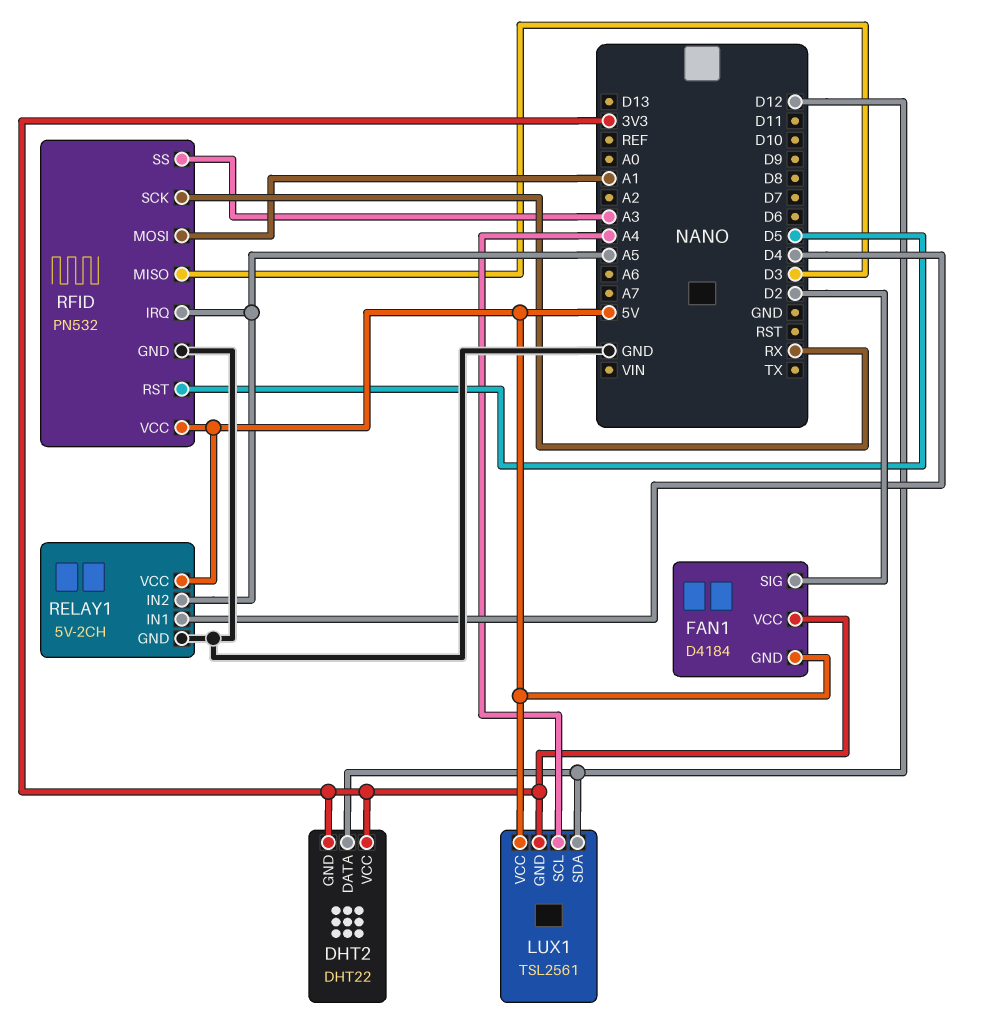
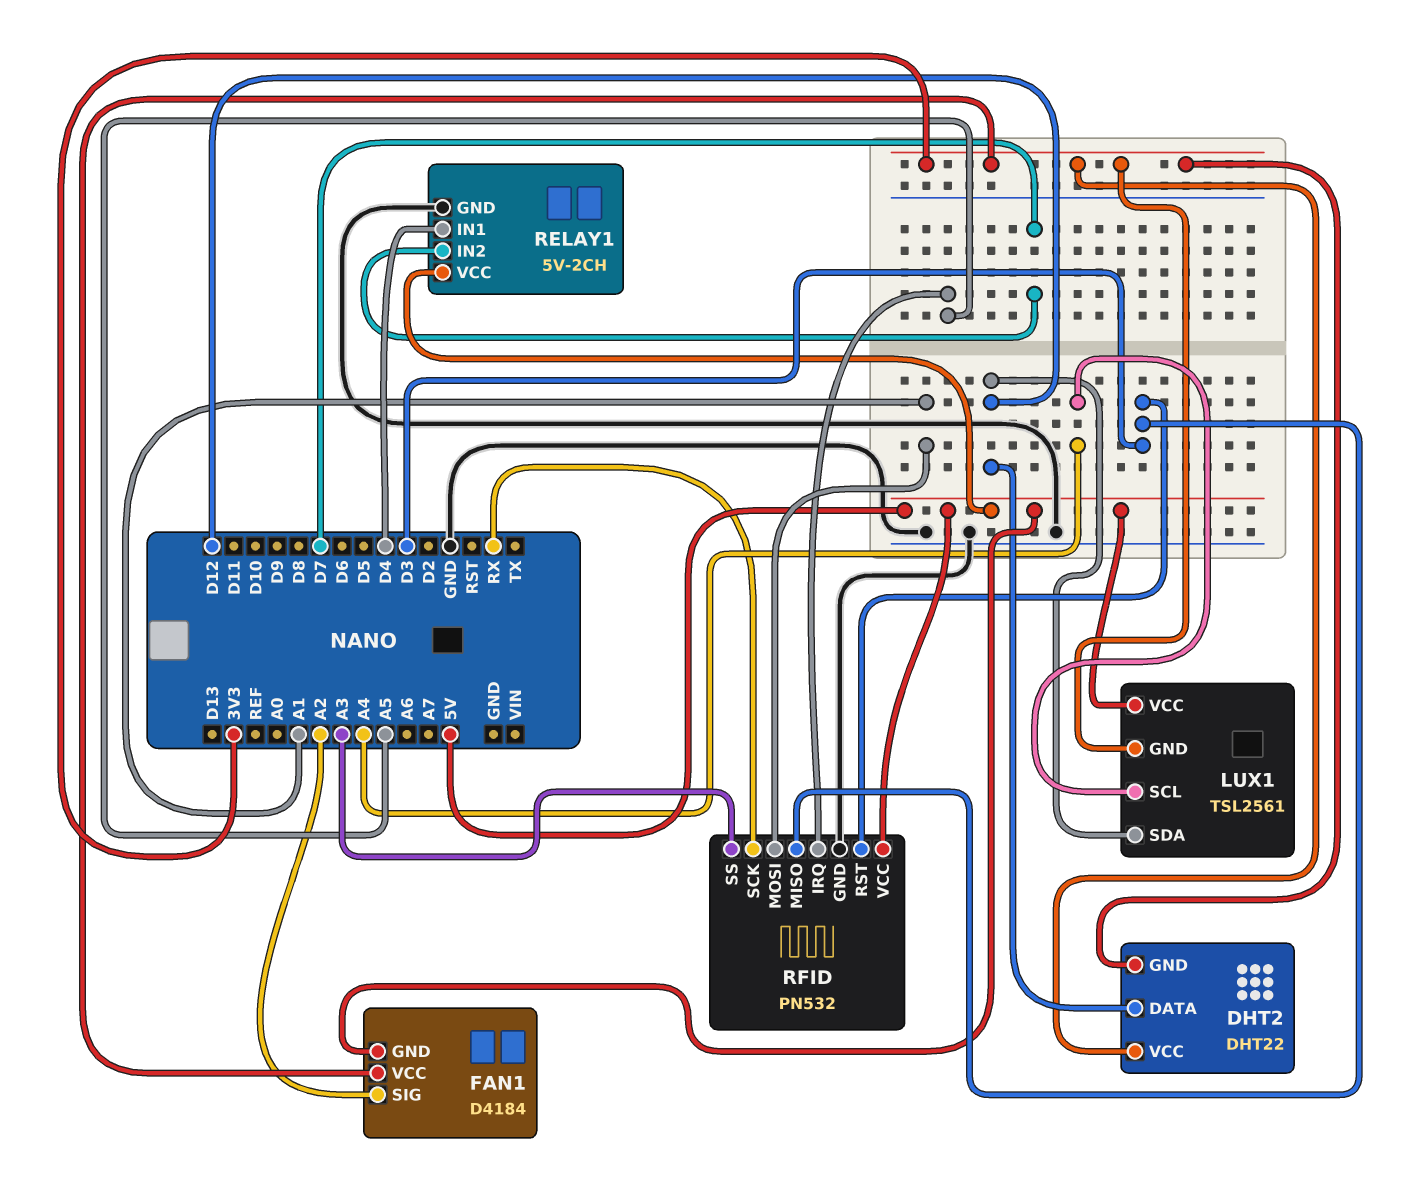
FAN1 pin SIG: D2 -> A2
RELAY1 pin IN2: A5 -> D7
RFID pin RST: D5 -> D3

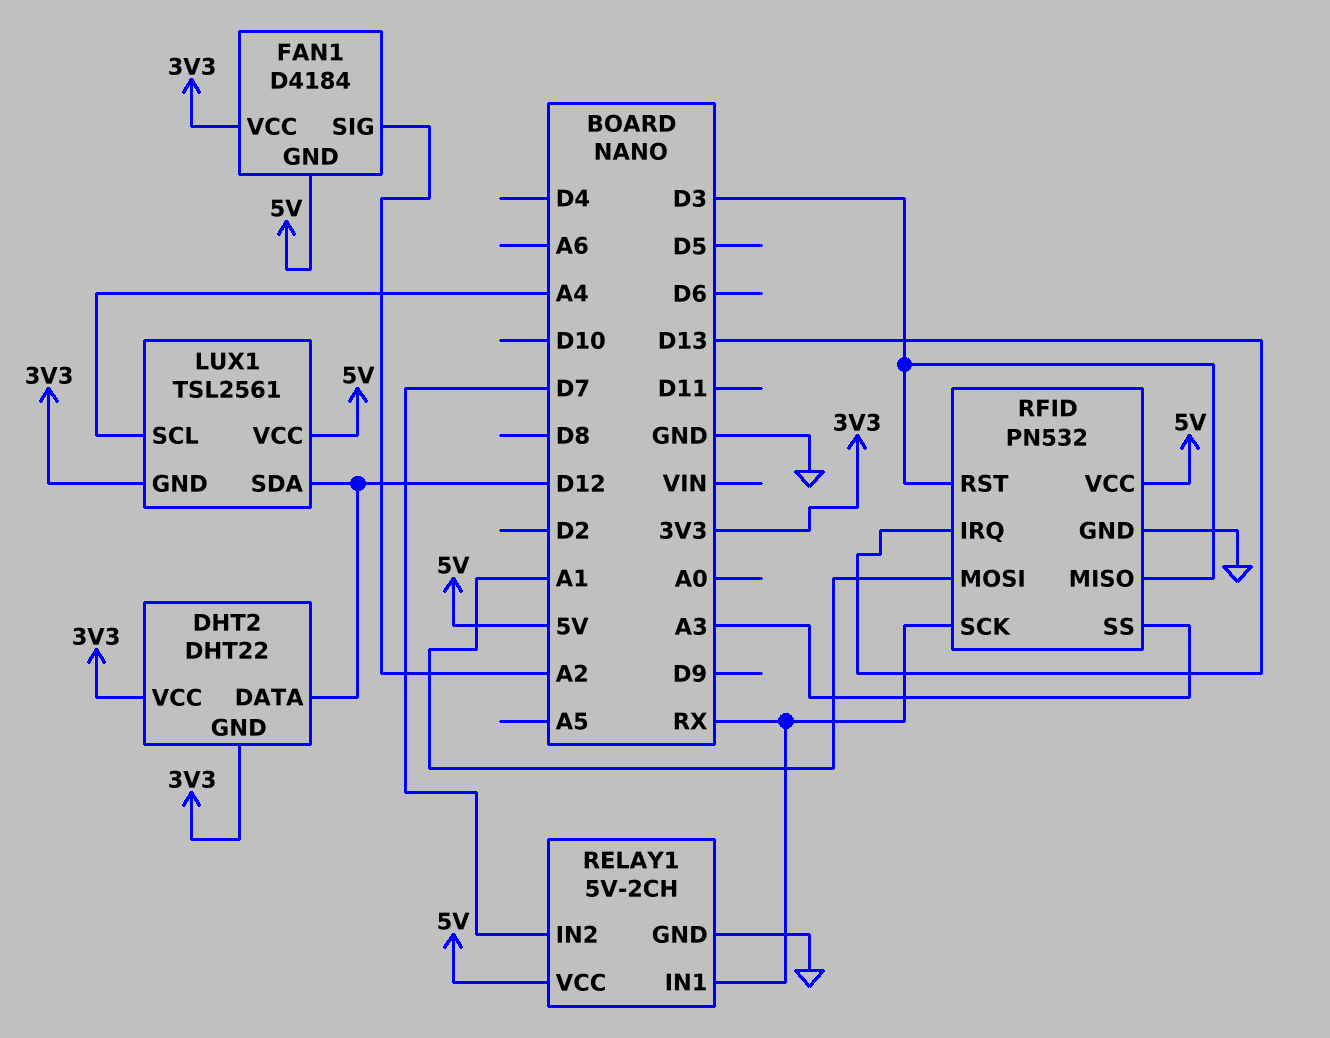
RELAY1 pin IN1: D4 -> RX
RFID pin IRQ: A5 -> D13

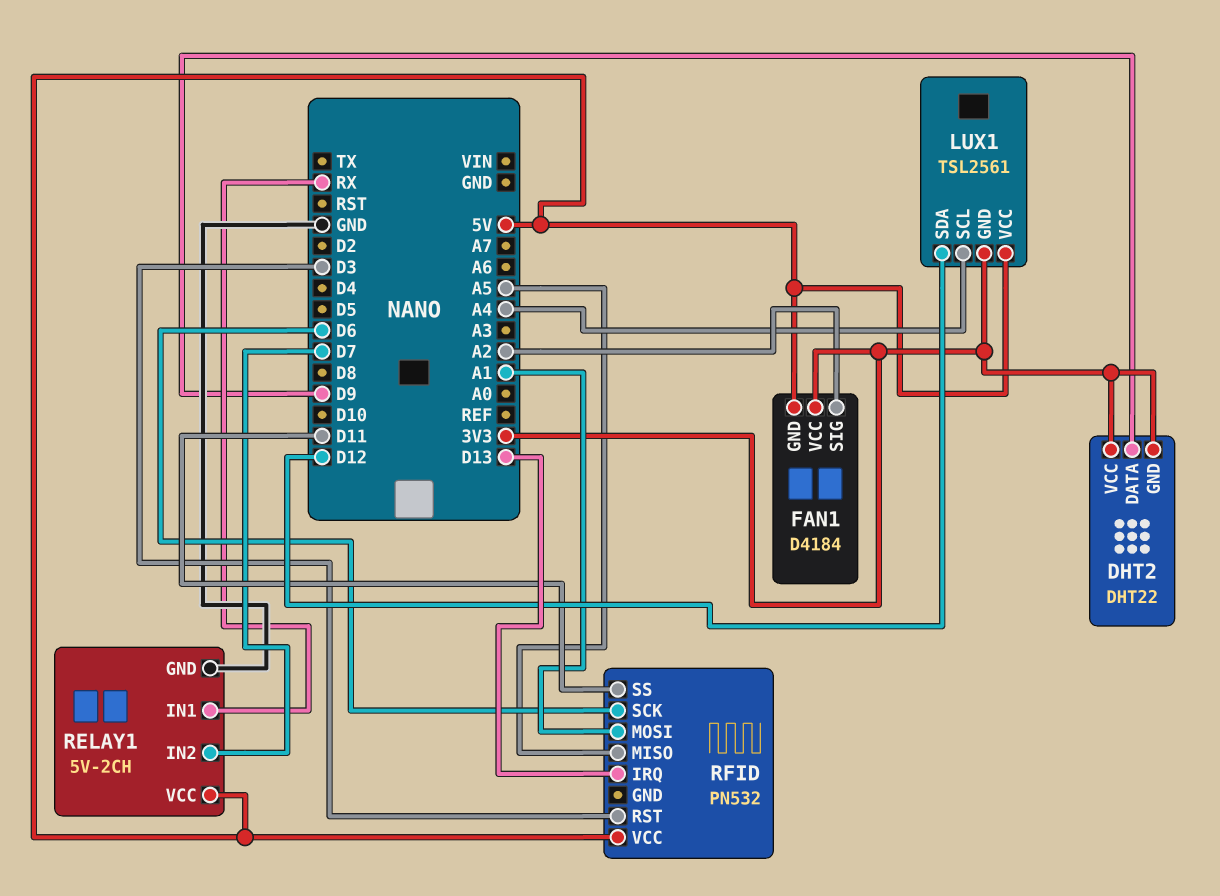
DHT2 pin DATA: D12 -> D9
RFID pin GND: GND -> none
RFID pin MISO: D3 -> A5
RFID pin SCK: RX -> D6
RFID pin SS: A3 -> D11

